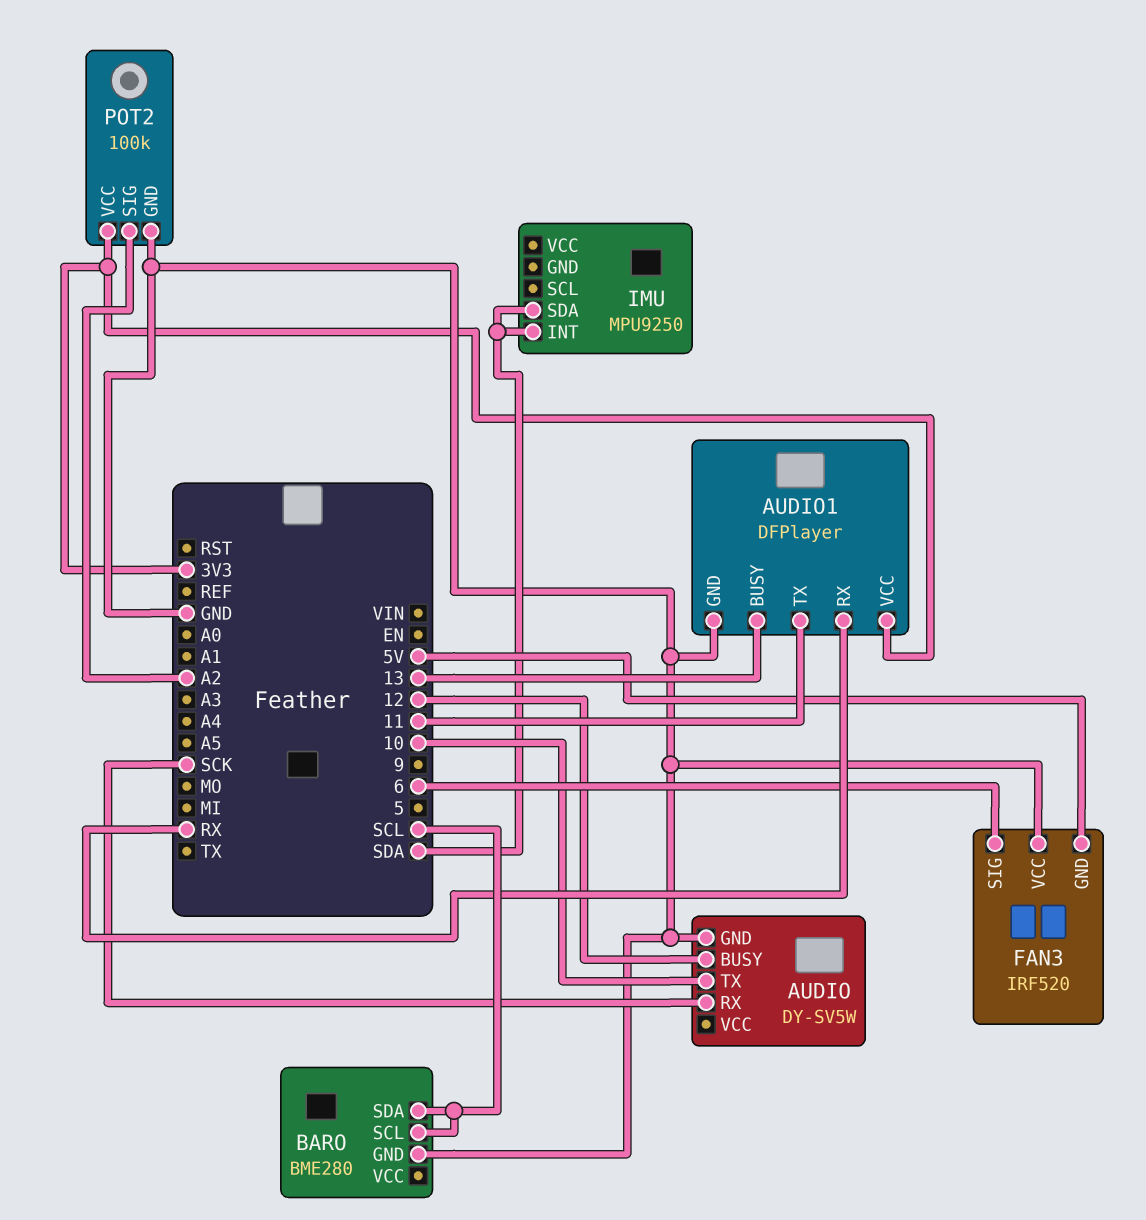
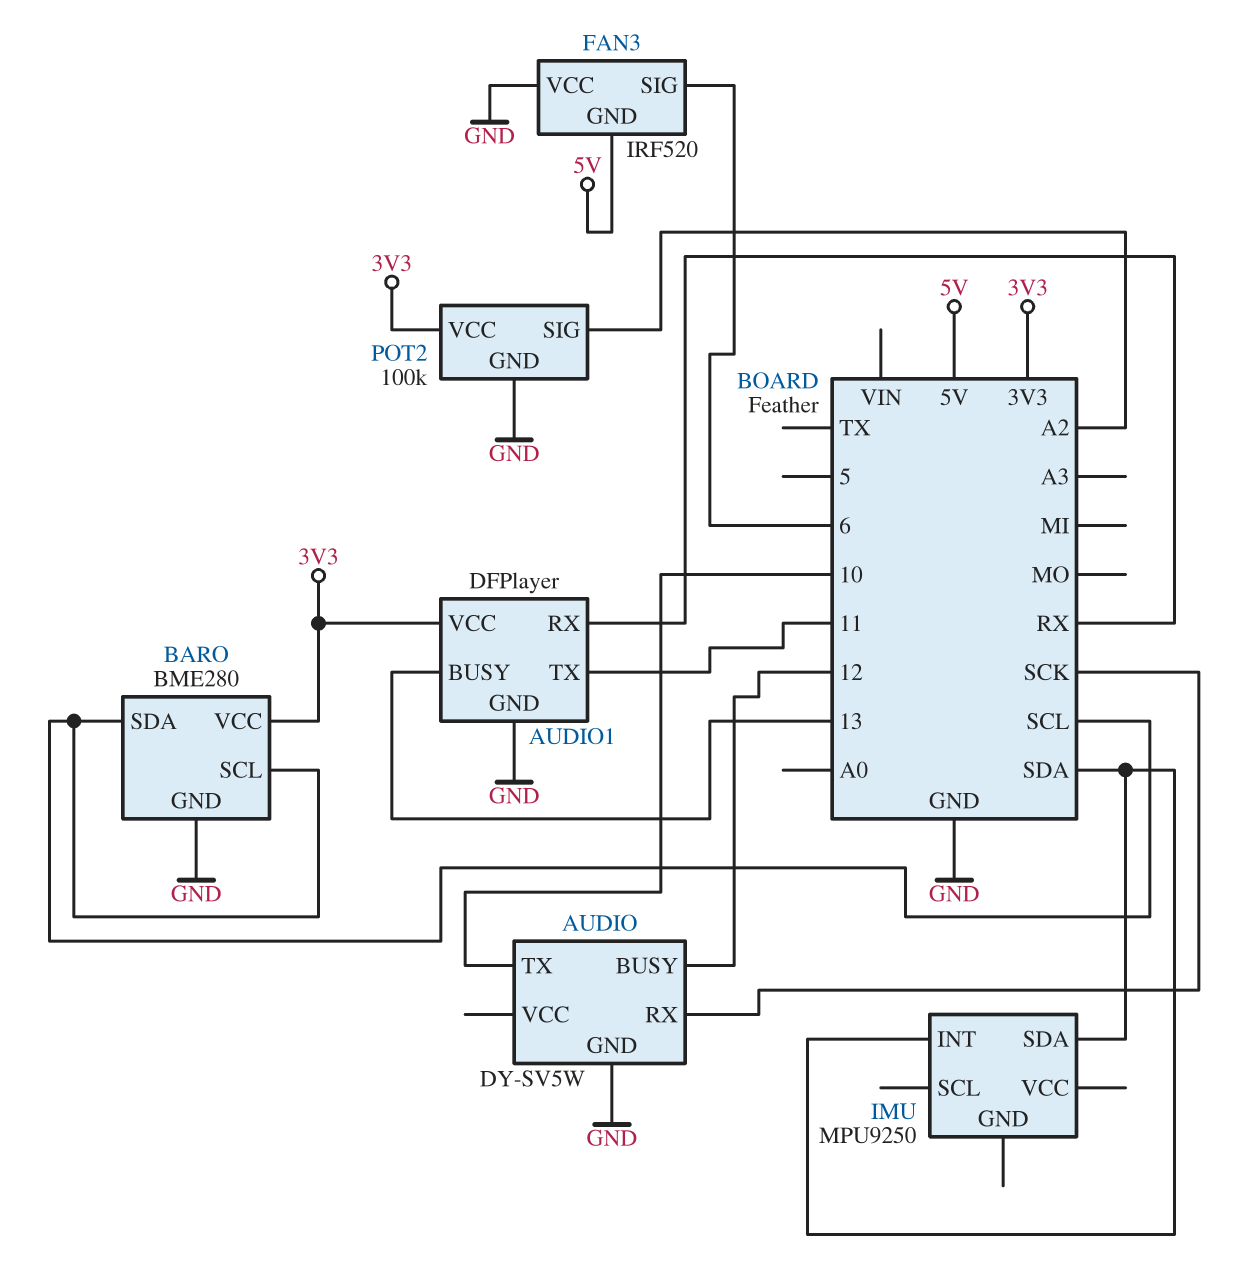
BARO pin VCC: none -> 3V3

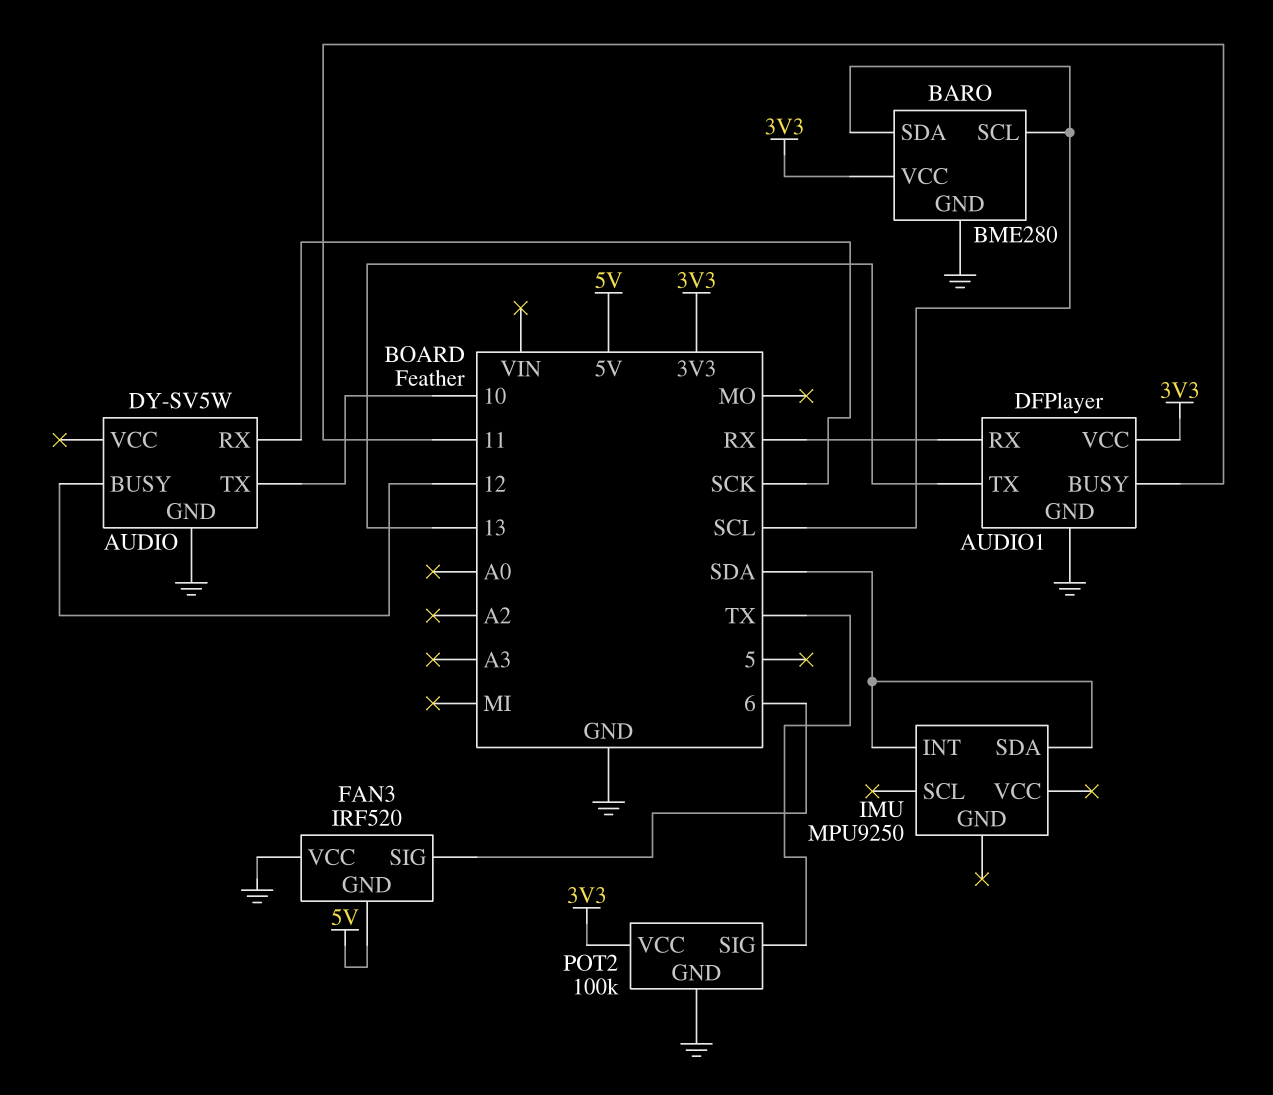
AUDIO1 pin BUSY: 13 -> 11
AUDIO1 pin TX: 11 -> 13
POT2 pin SIG: A2 -> TX

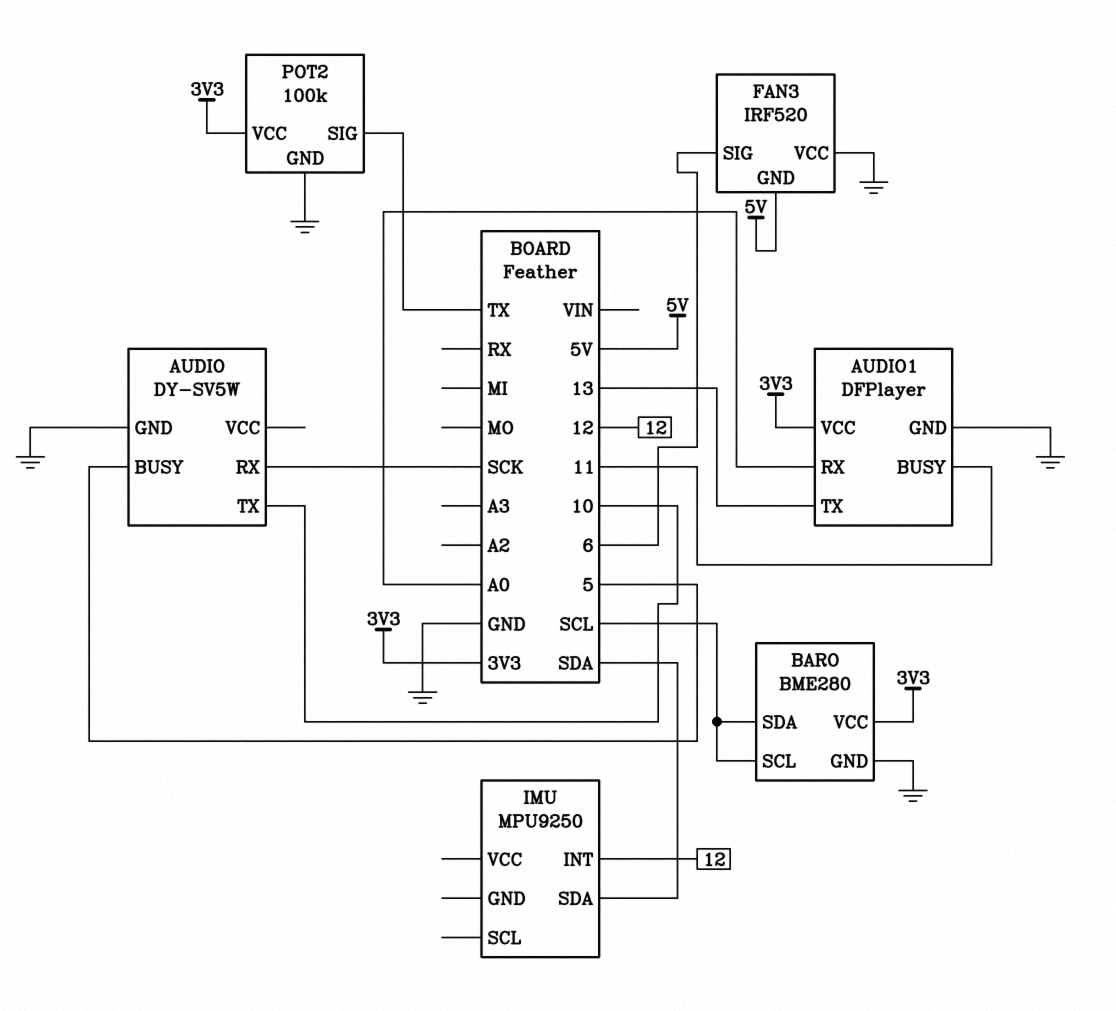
AUDIO pin BUSY: 12 -> 5
AUDIO1 pin RX: RX -> A0
IMU pin INT: SDA -> 12

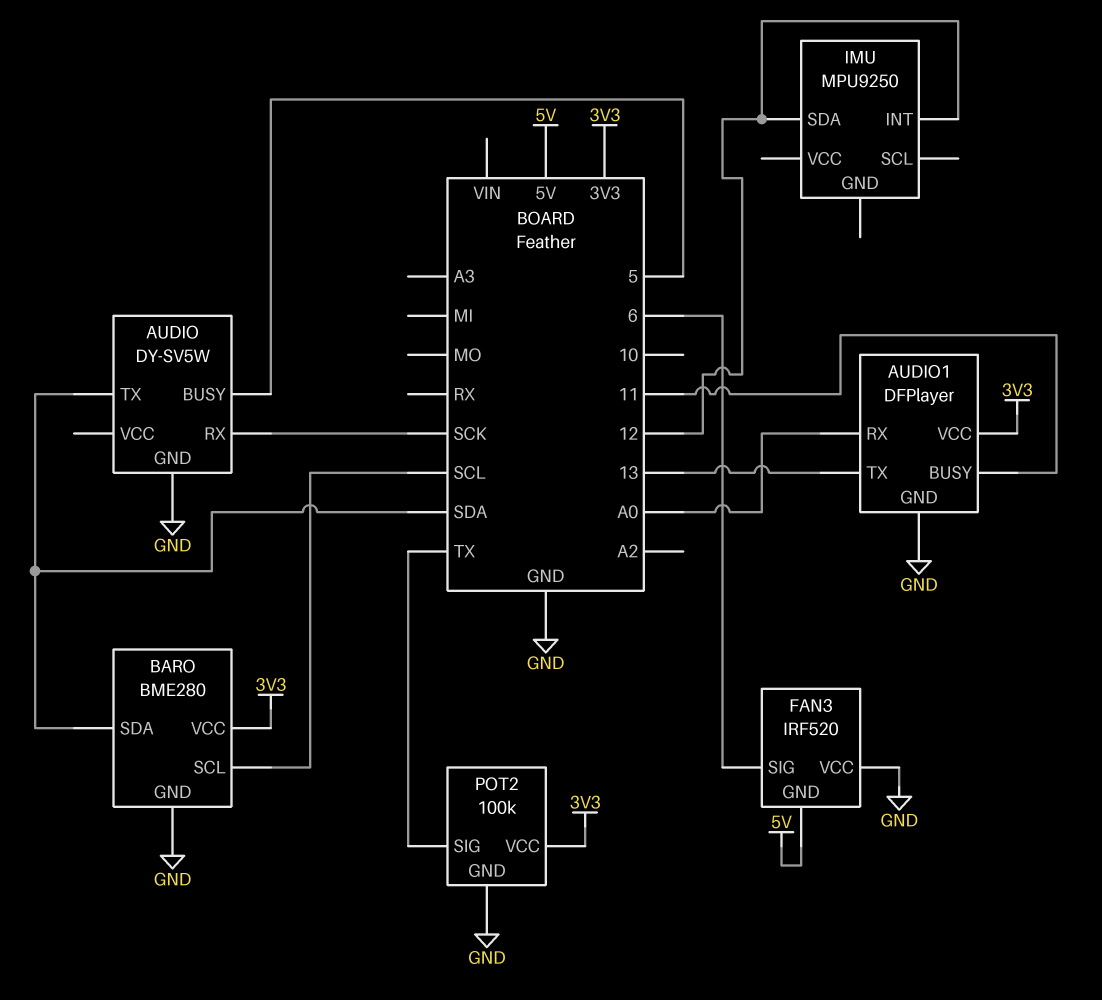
AUDIO pin TX: 10 -> SDA
BARO pin SDA: SCL -> SDA
IMU pin SDA: SDA -> 12

